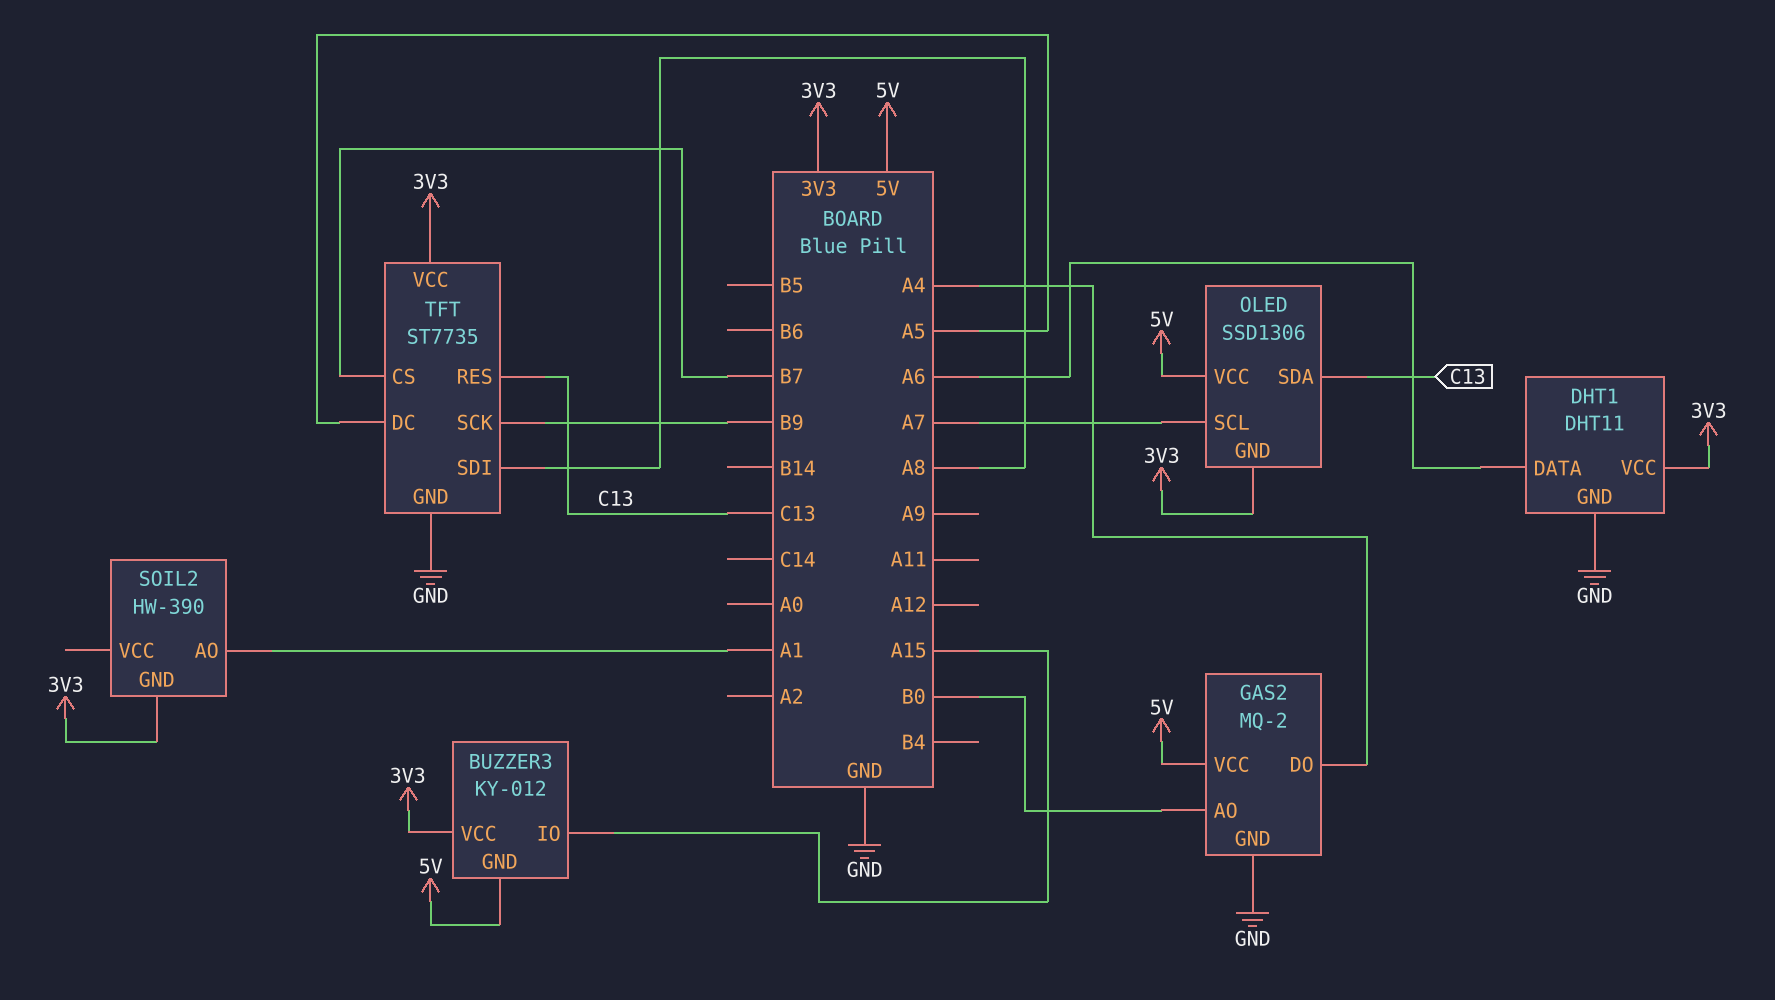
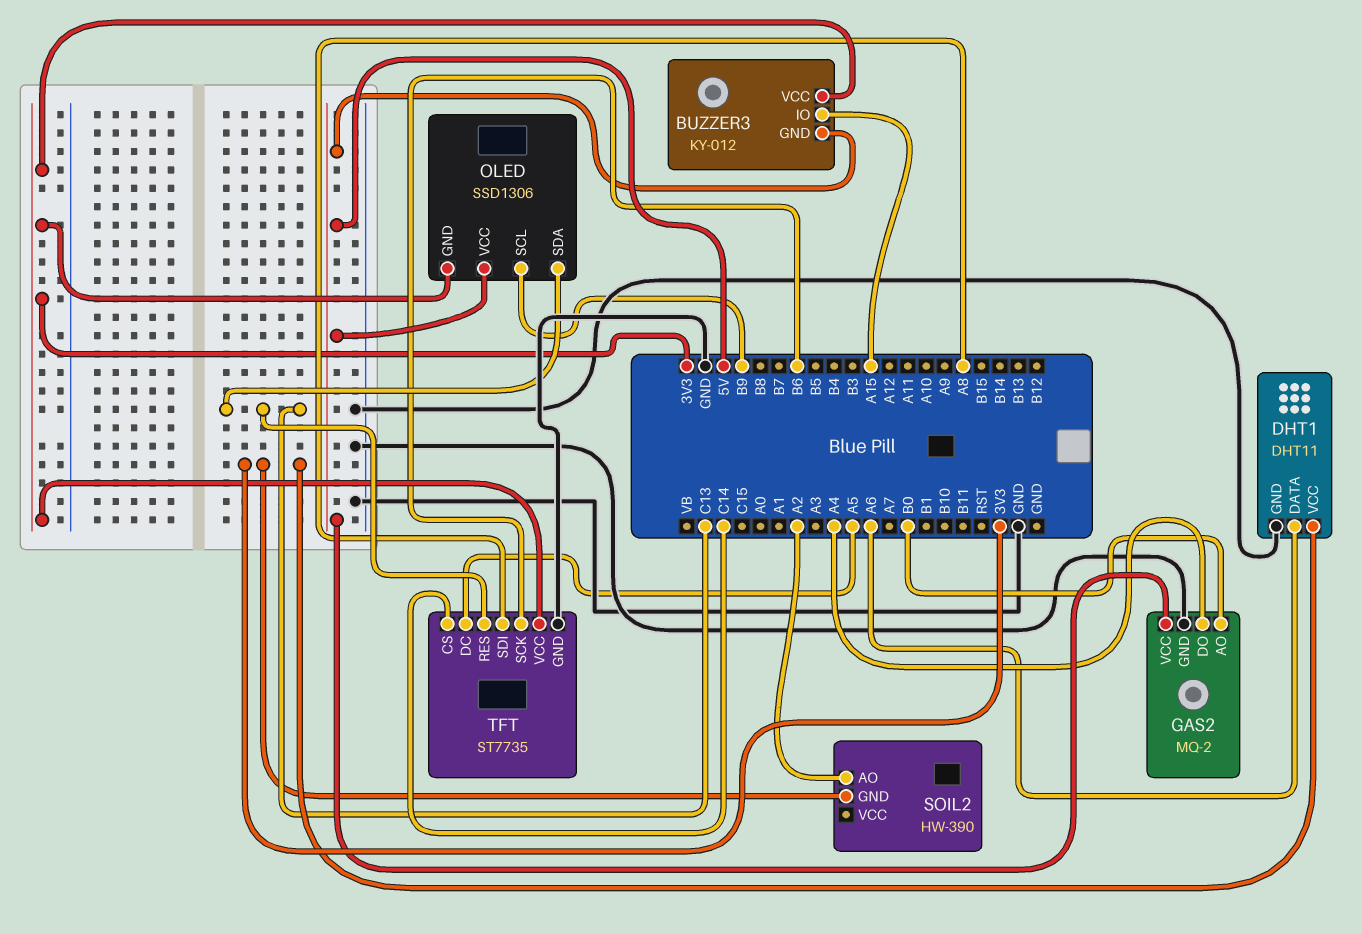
OLED pin SCL: A7 -> B9
SOIL2 pin AO: A1 -> A2
TFT pin CS: B7 -> C14
TFT pin SCK: B9 -> B6

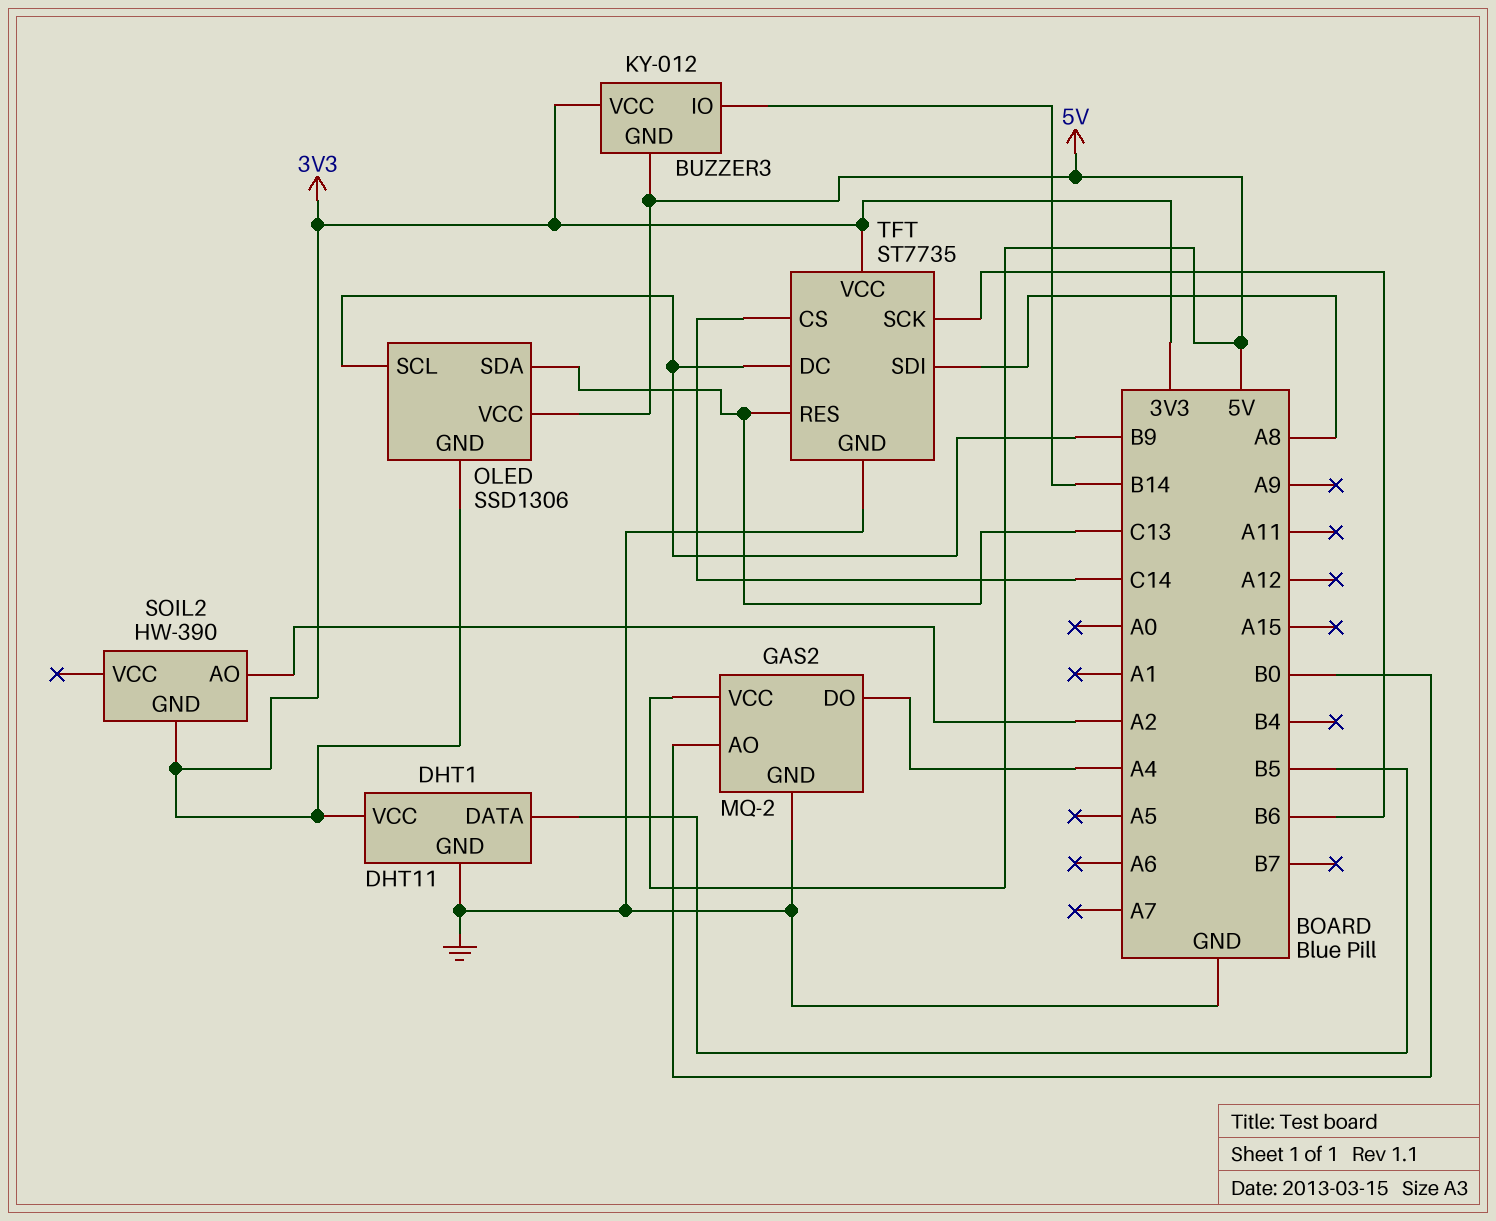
BUZZER3 pin IO: A15 -> B14
DHT1 pin DATA: A6 -> B5
TFT pin DC: A5 -> B9

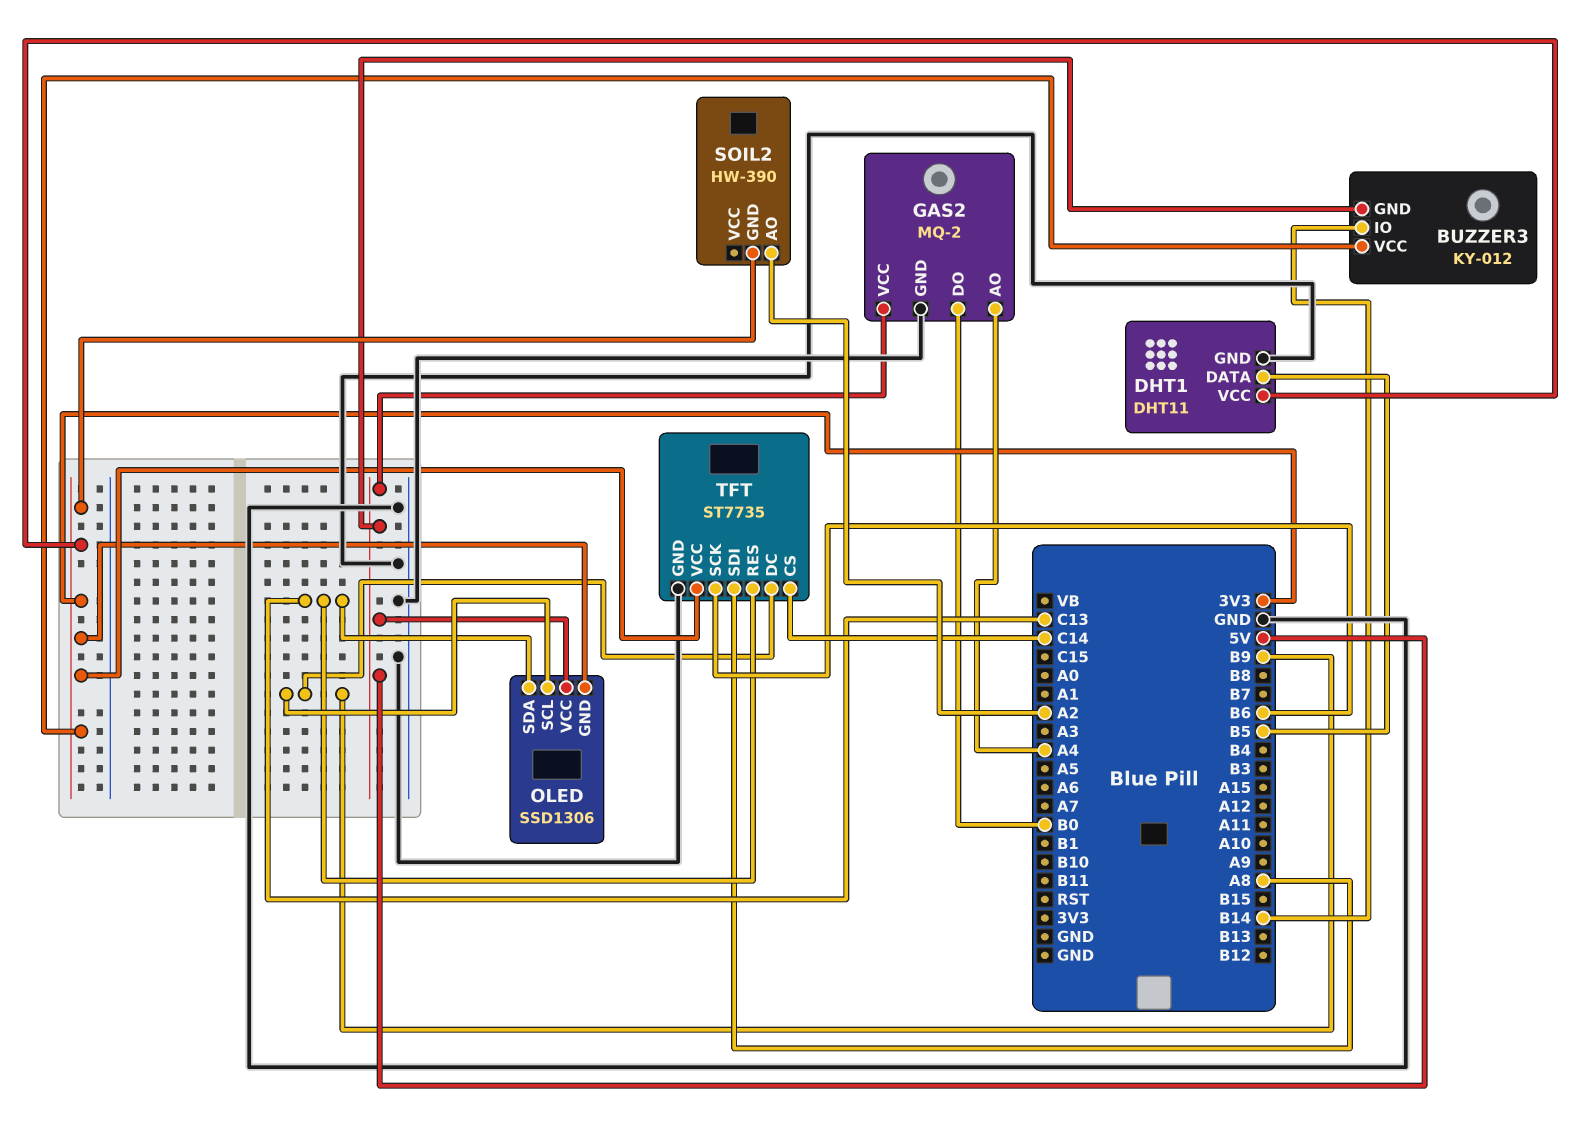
GAS2 pin AO: B0 -> A4
GAS2 pin DO: A4 -> B0

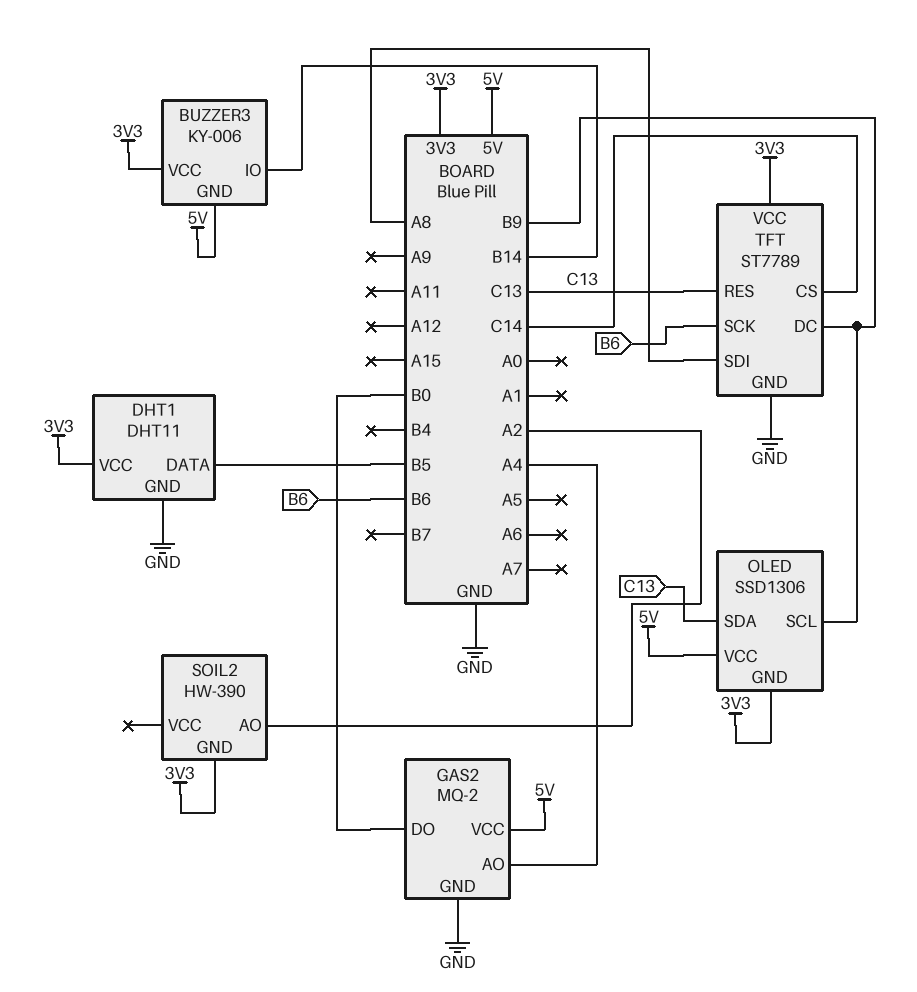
BUZZER3: KY-012 -> KY-006
TFT: ST7735 -> ST7789

